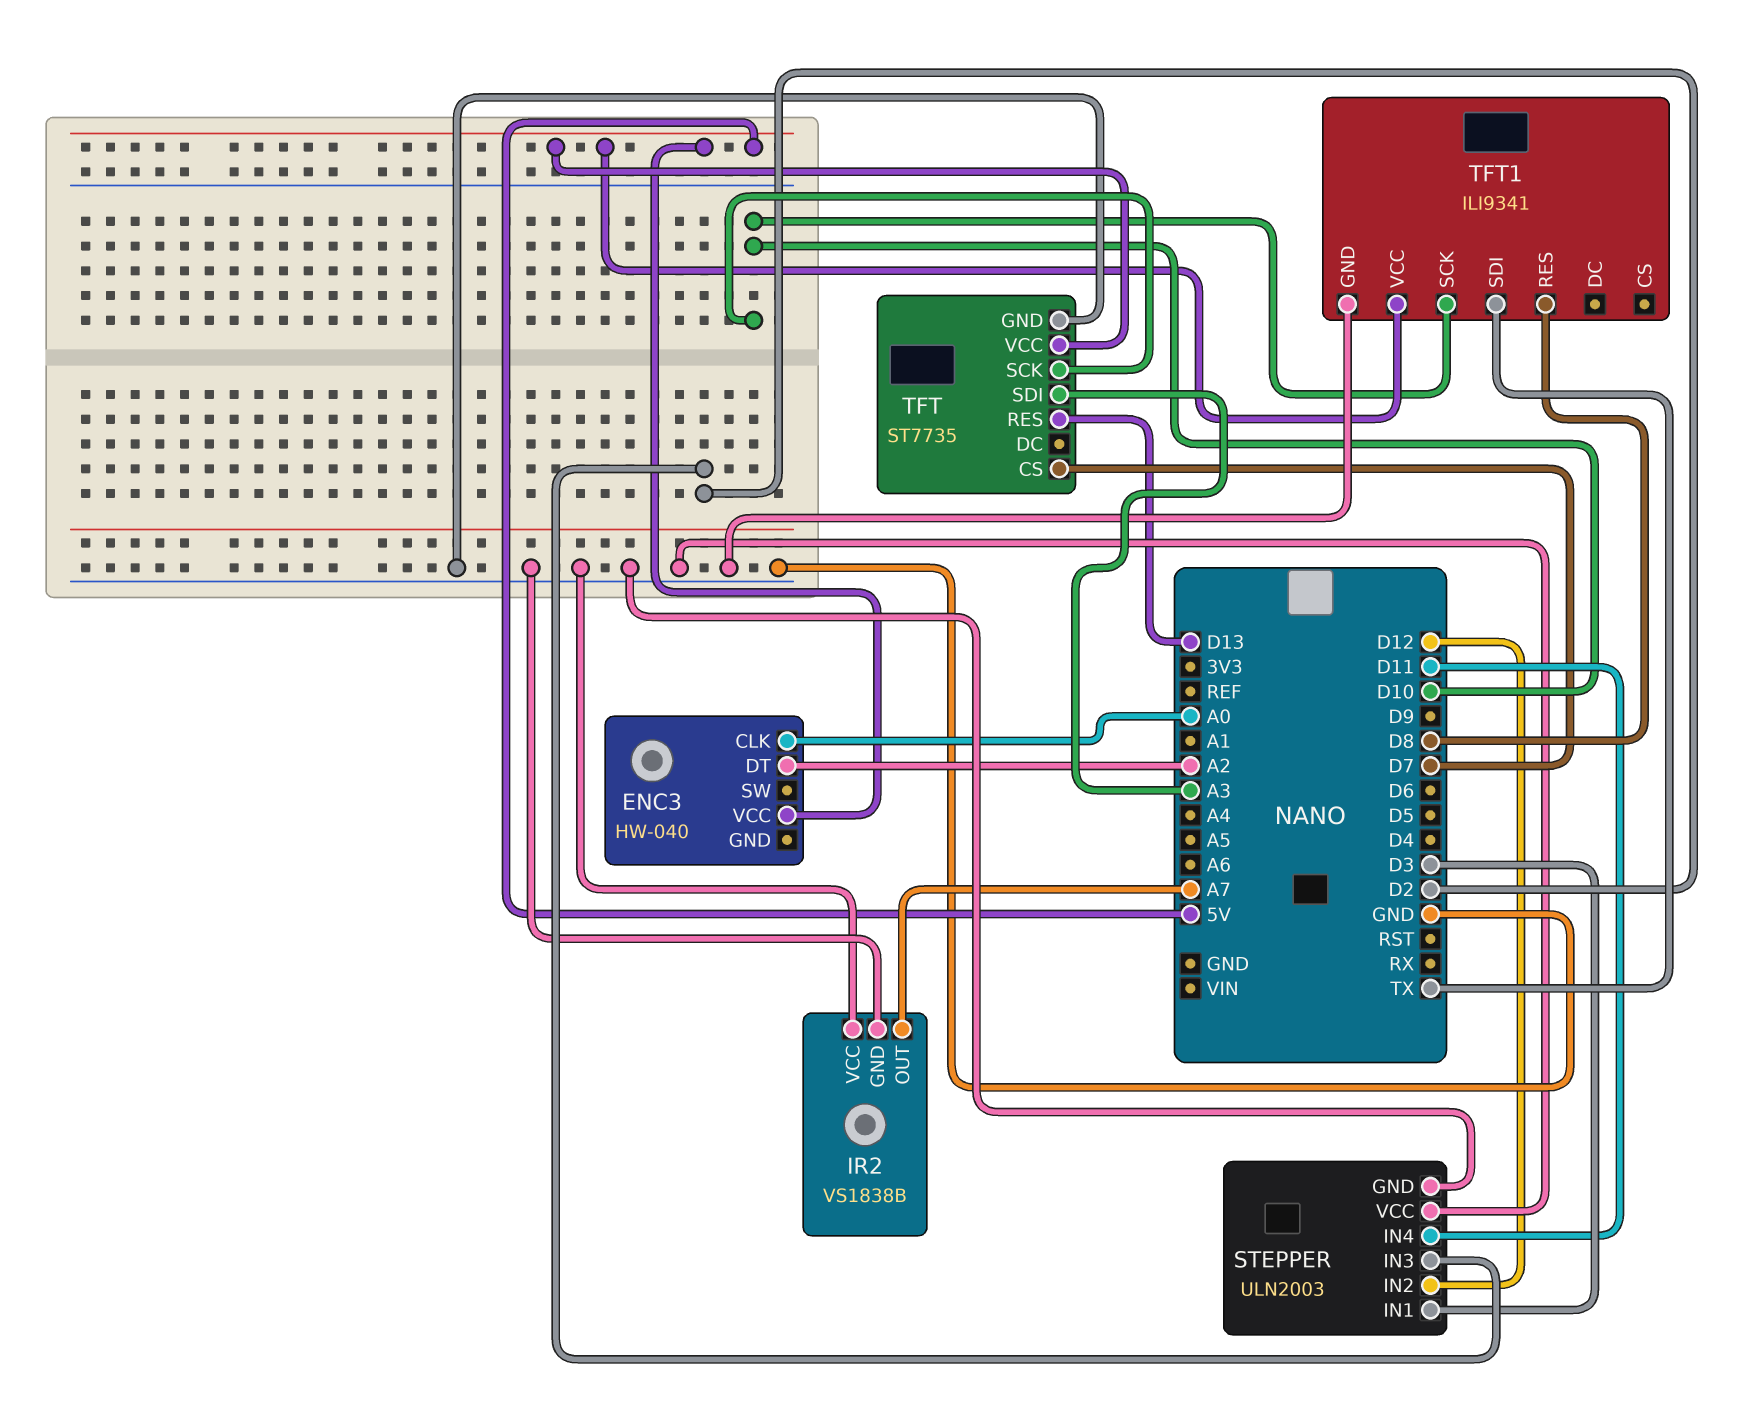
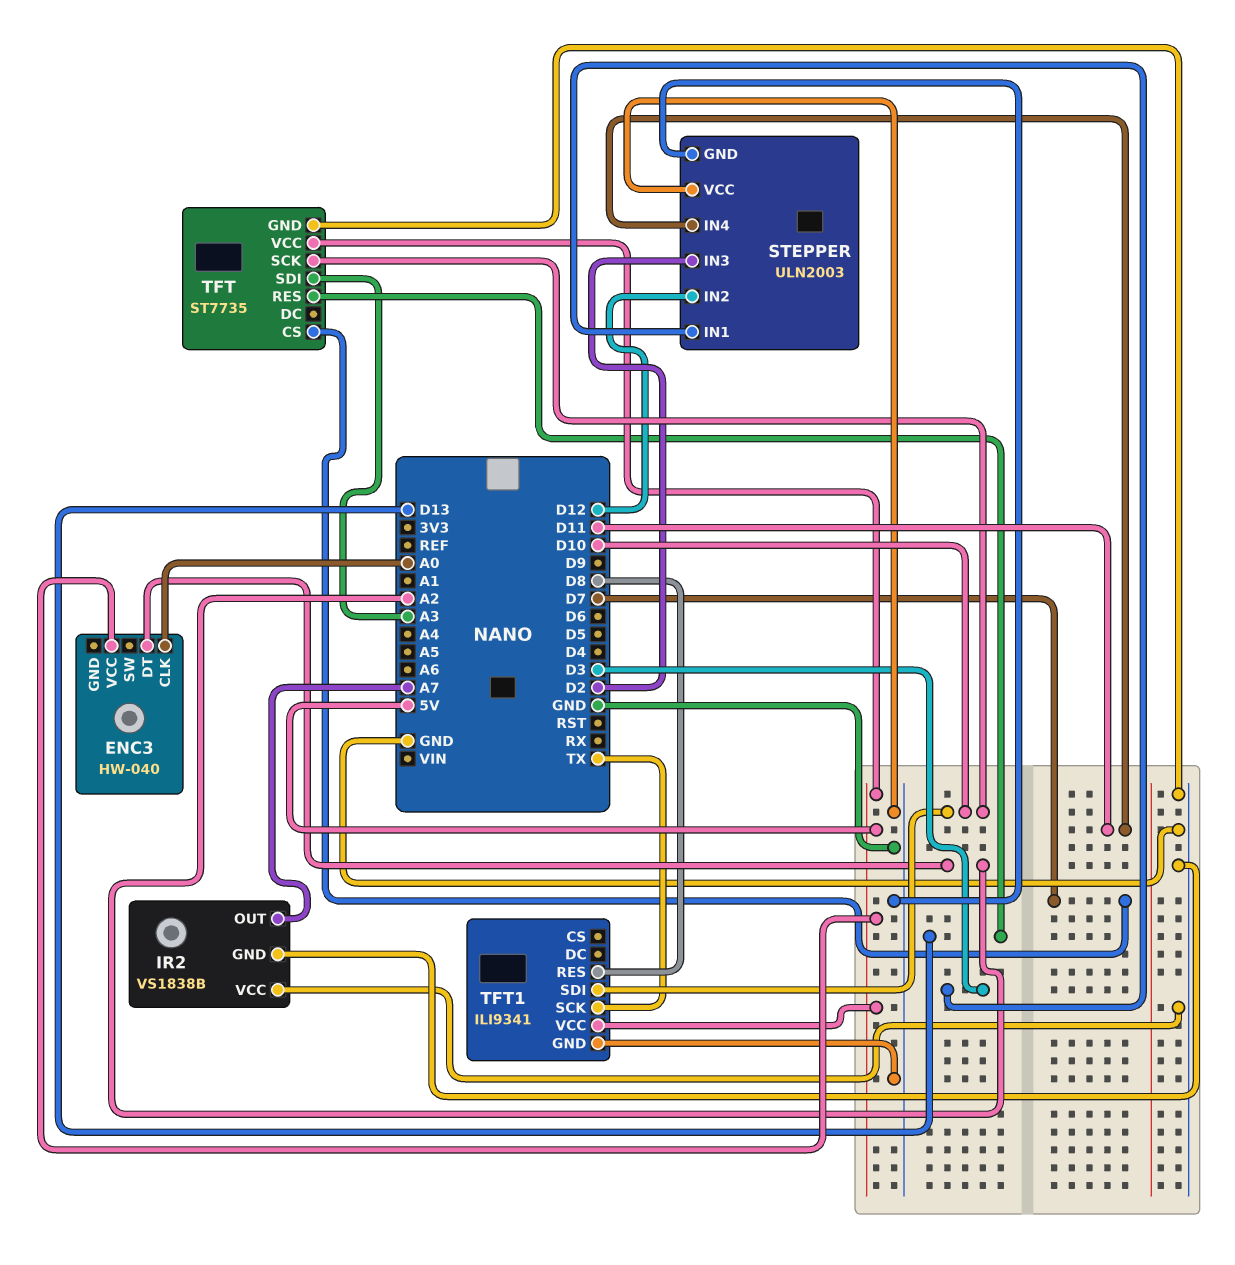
TFT1 pin SCK: D10 -> TX
TFT1 pin SDI: TX -> D10

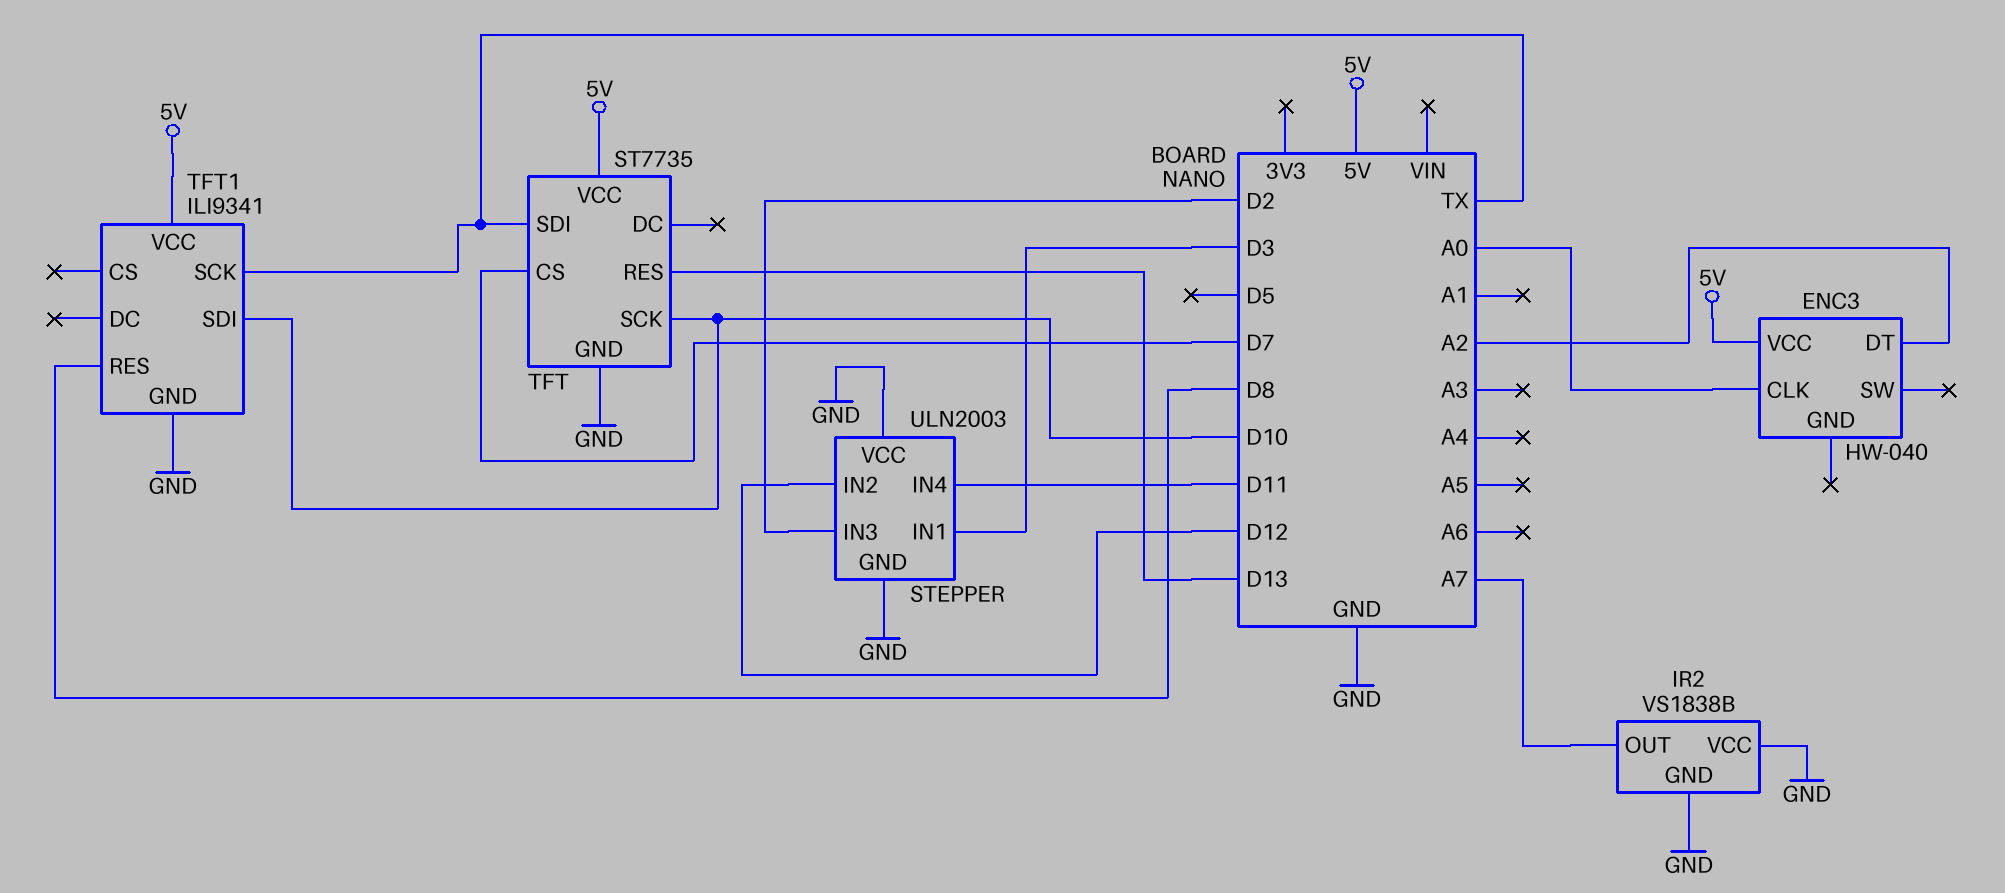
TFT pin SDI: A3 -> TX

